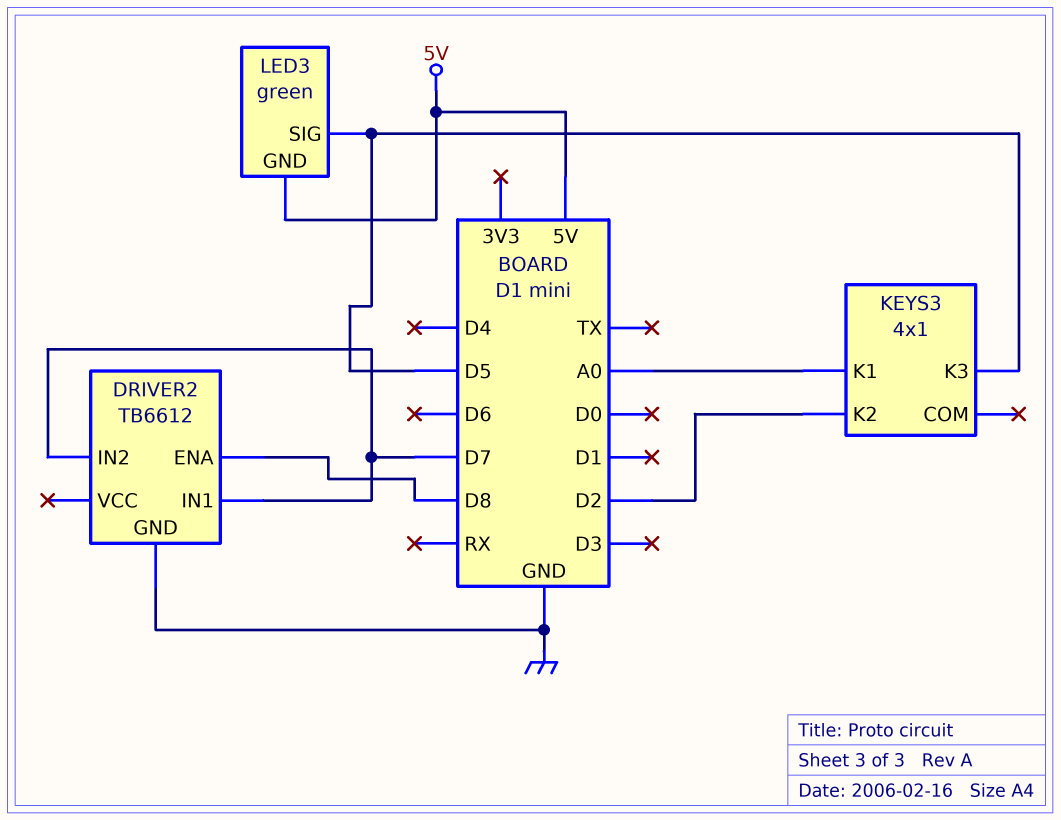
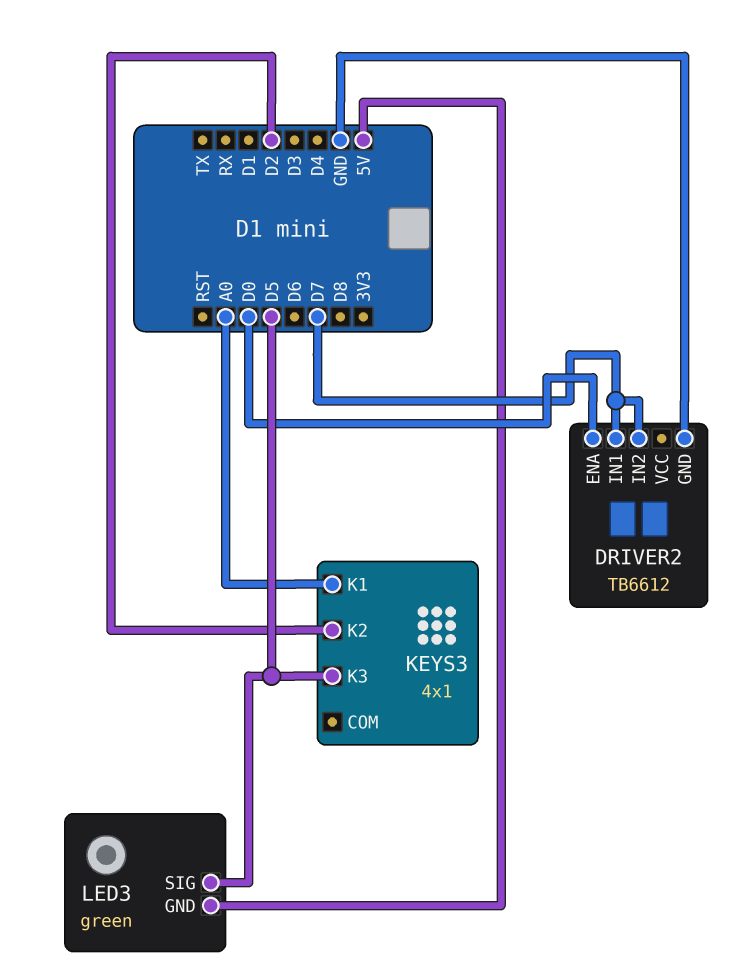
DRIVER2 pin ENA: D8 -> D0

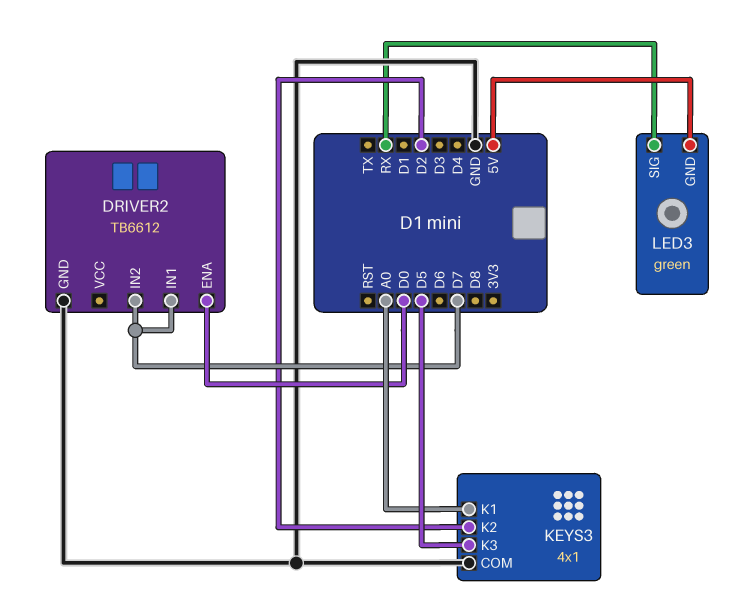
KEYS3 pin COM: none -> GND
LED3 pin SIG: D5 -> RX

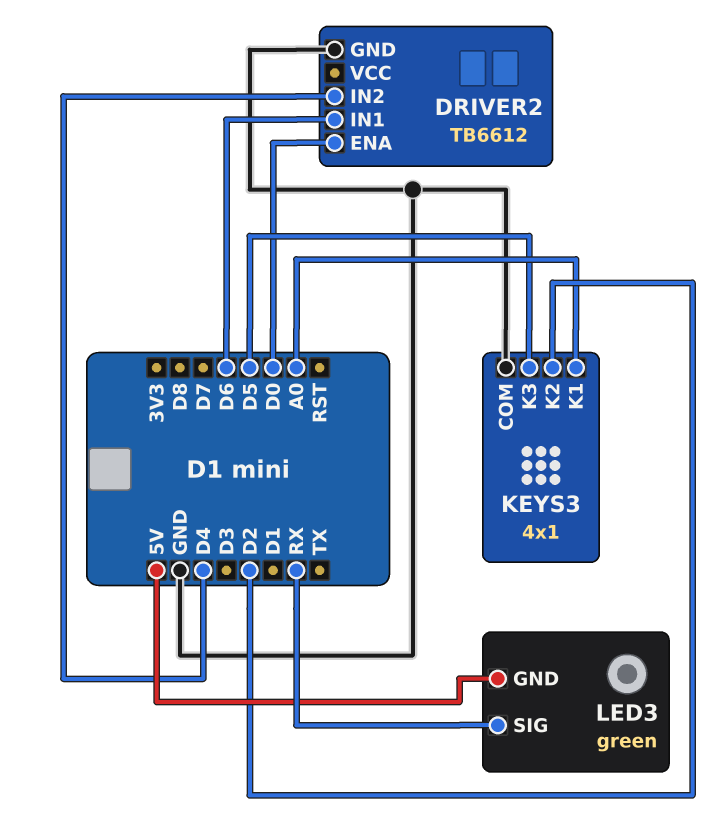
DRIVER2 pin IN1: D7 -> D6
DRIVER2 pin IN2: D7 -> D4

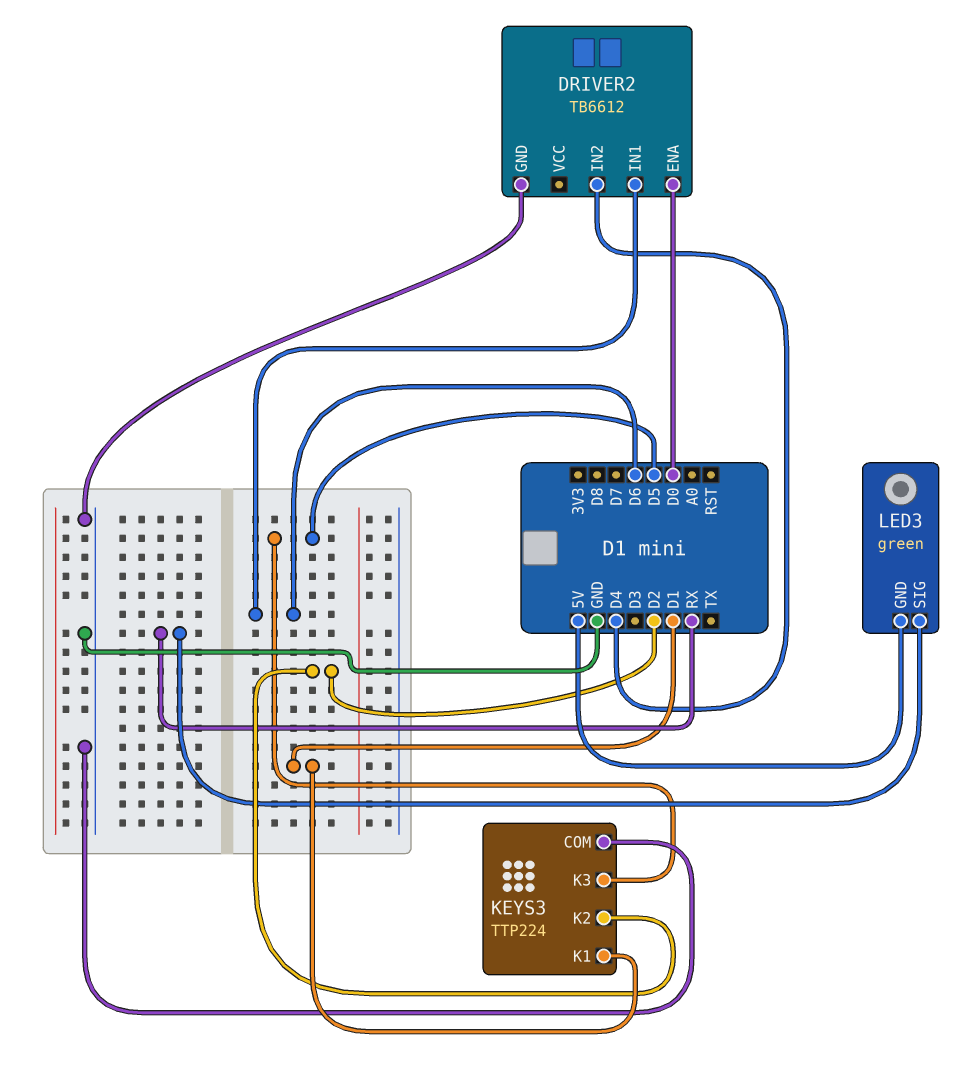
KEYS3: 4x1 -> TTP224
KEYS3 pin K1: A0 -> D1

